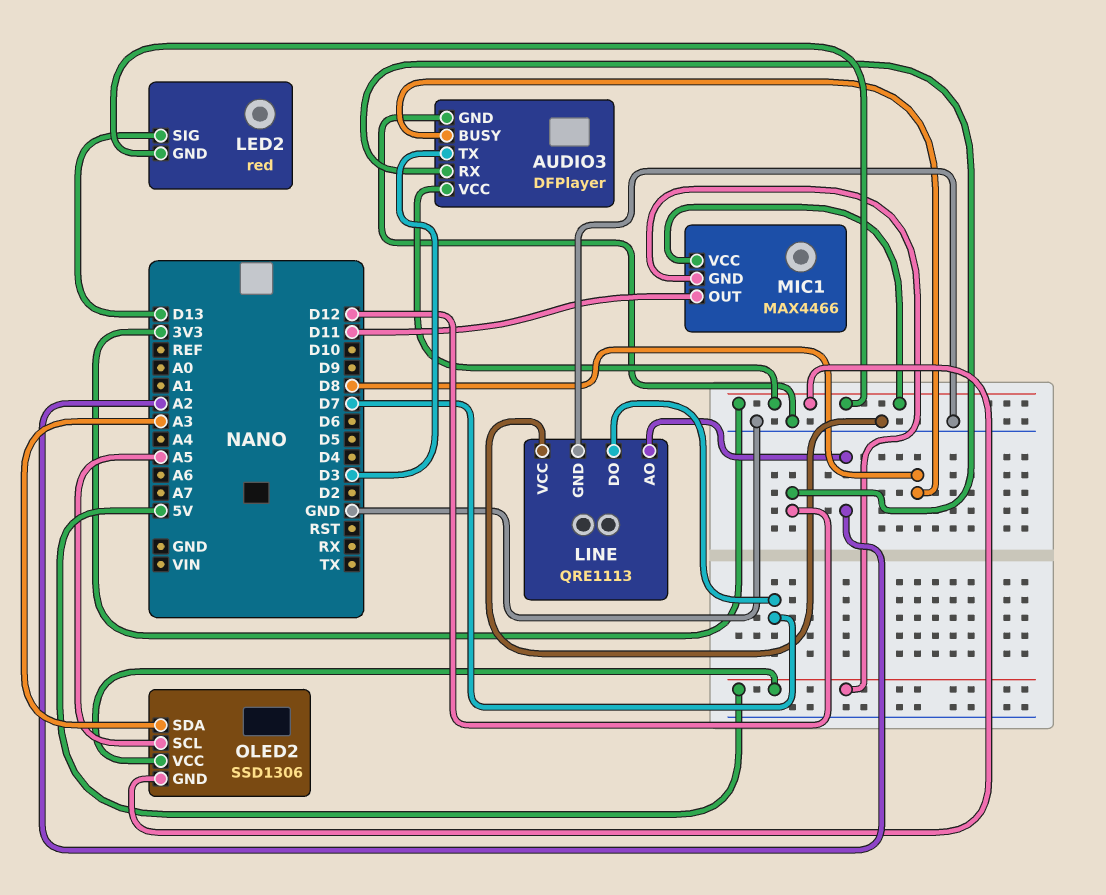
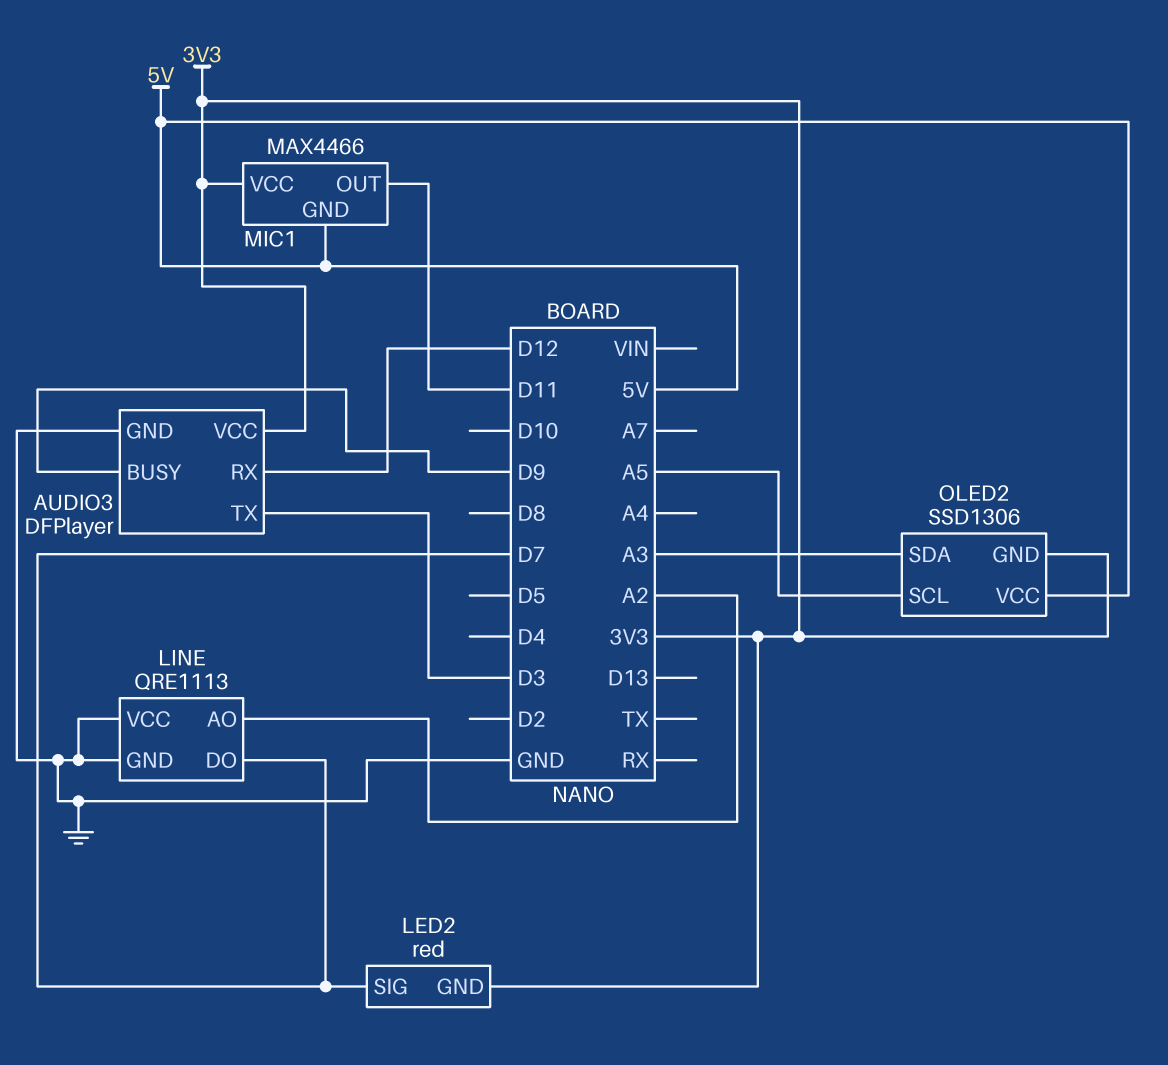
AUDIO3 pin BUSY: D8 -> D9
LED2 pin SIG: D13 -> D7

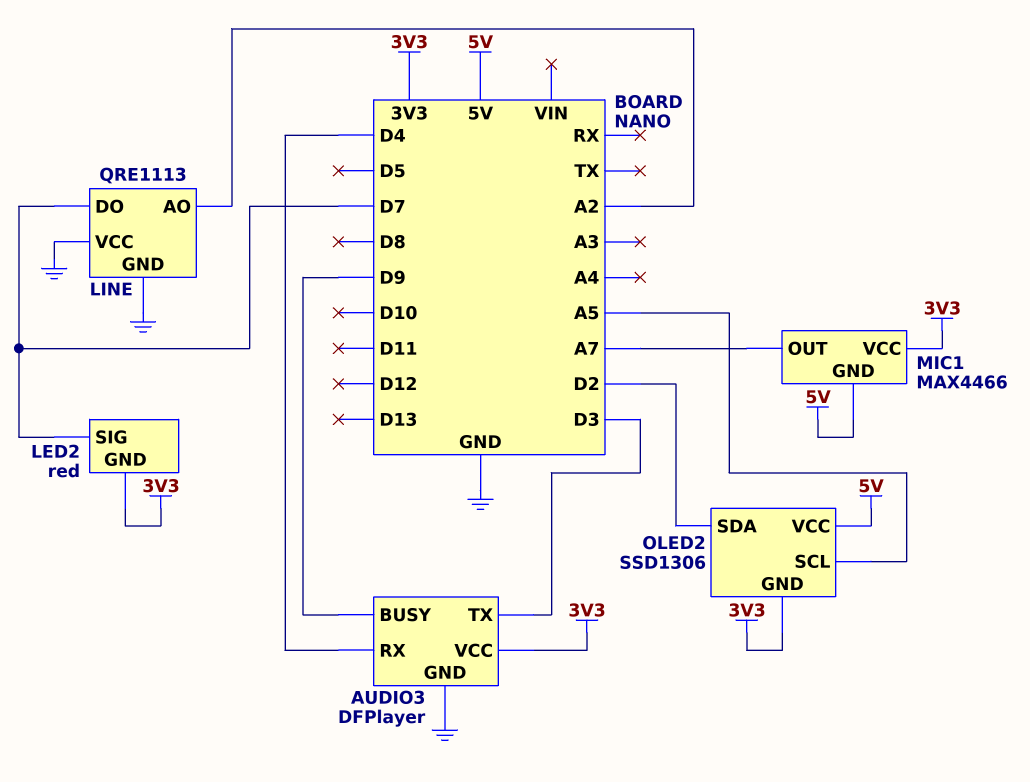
AUDIO3 pin RX: D12 -> D4
MIC1 pin OUT: D11 -> A7
OLED2 pin SDA: A3 -> D2

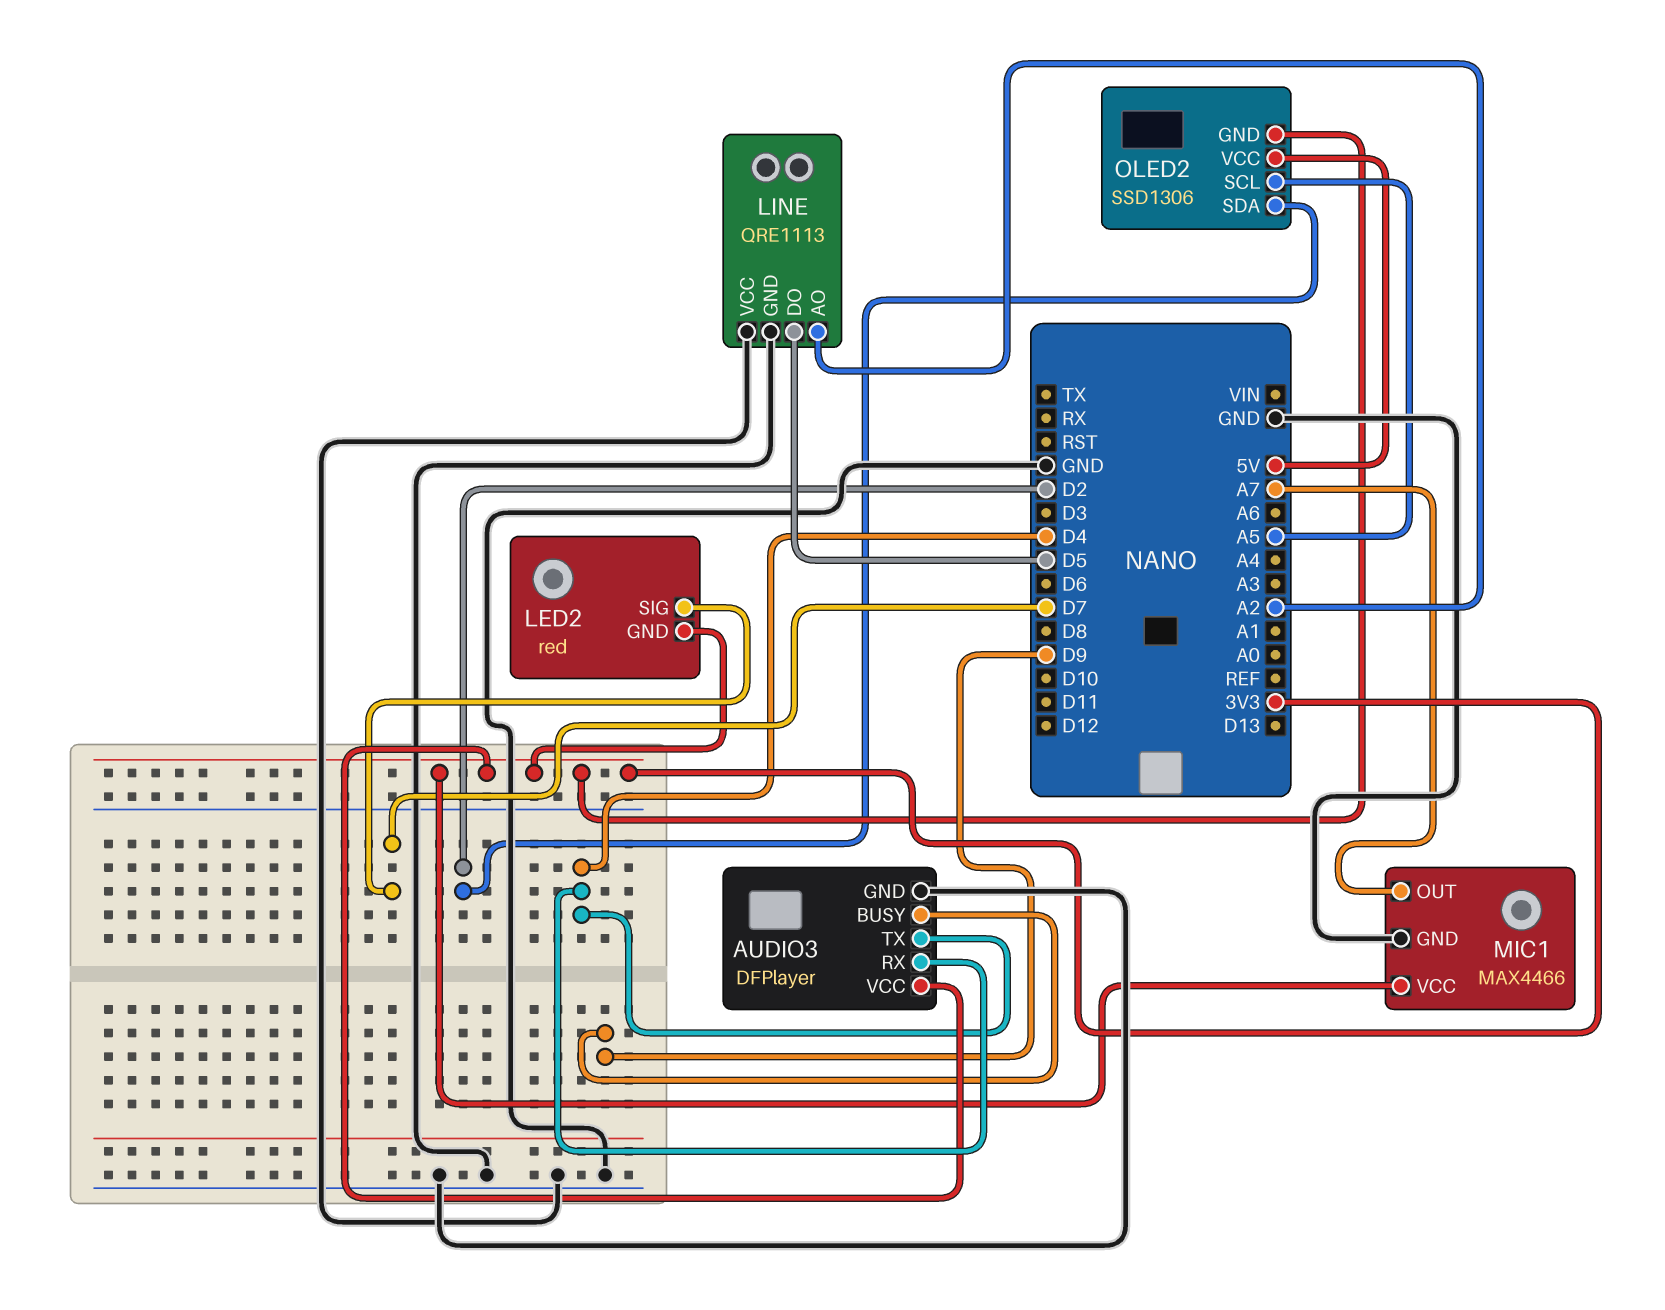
AUDIO3 pin TX: D3 -> D4
LINE pin DO: D7 -> D5
MIC1 pin GND: 5V -> GND

